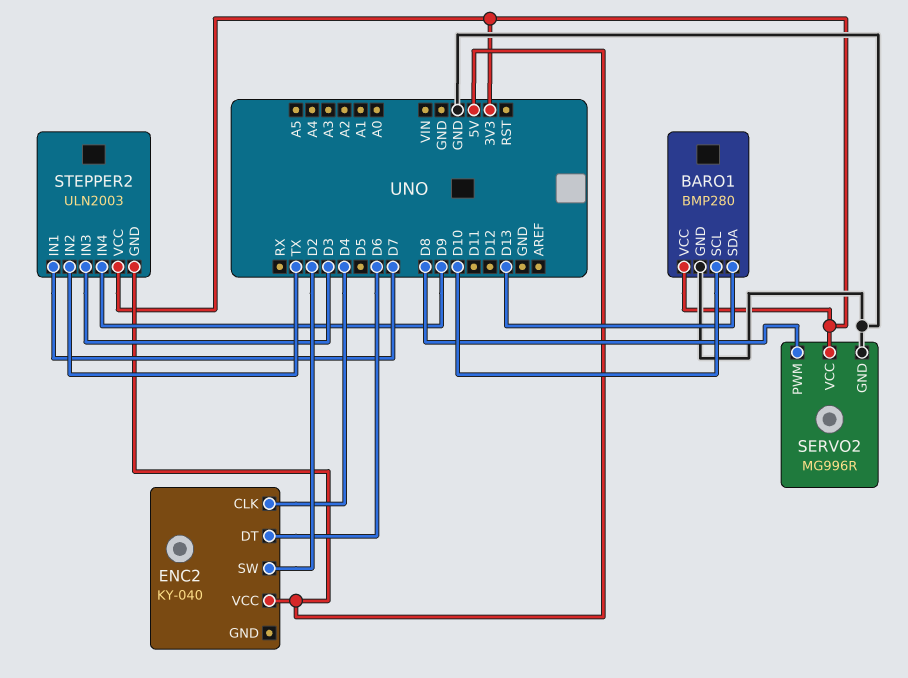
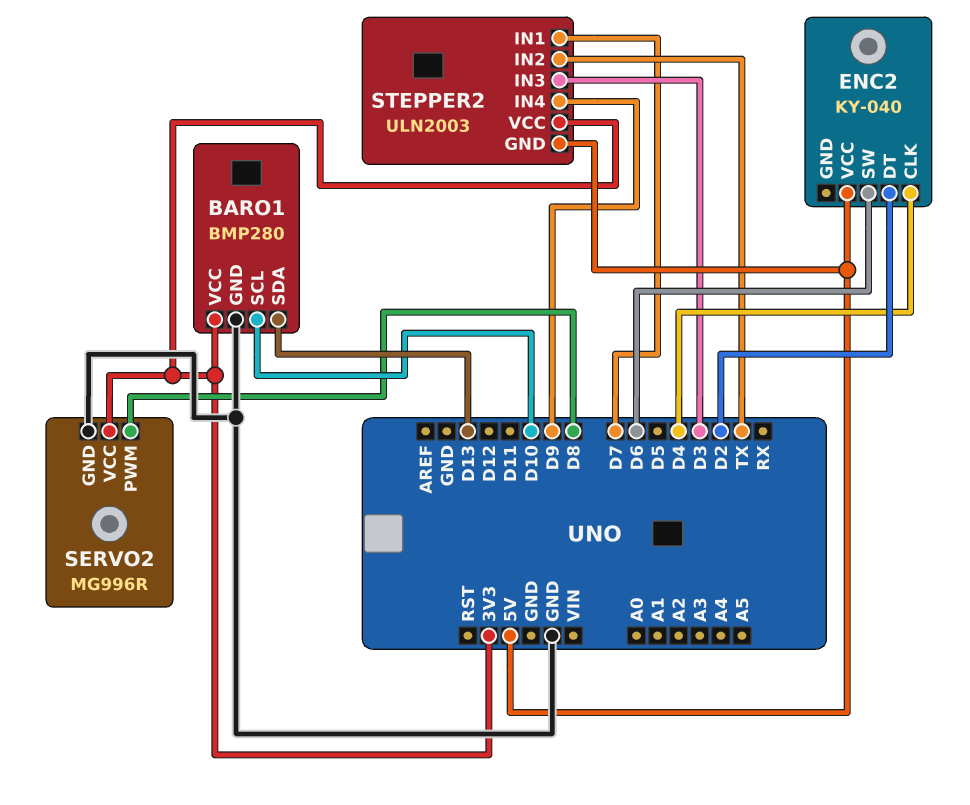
ENC2 pin DT: D6 -> D2
ENC2 pin SW: D2 -> D6

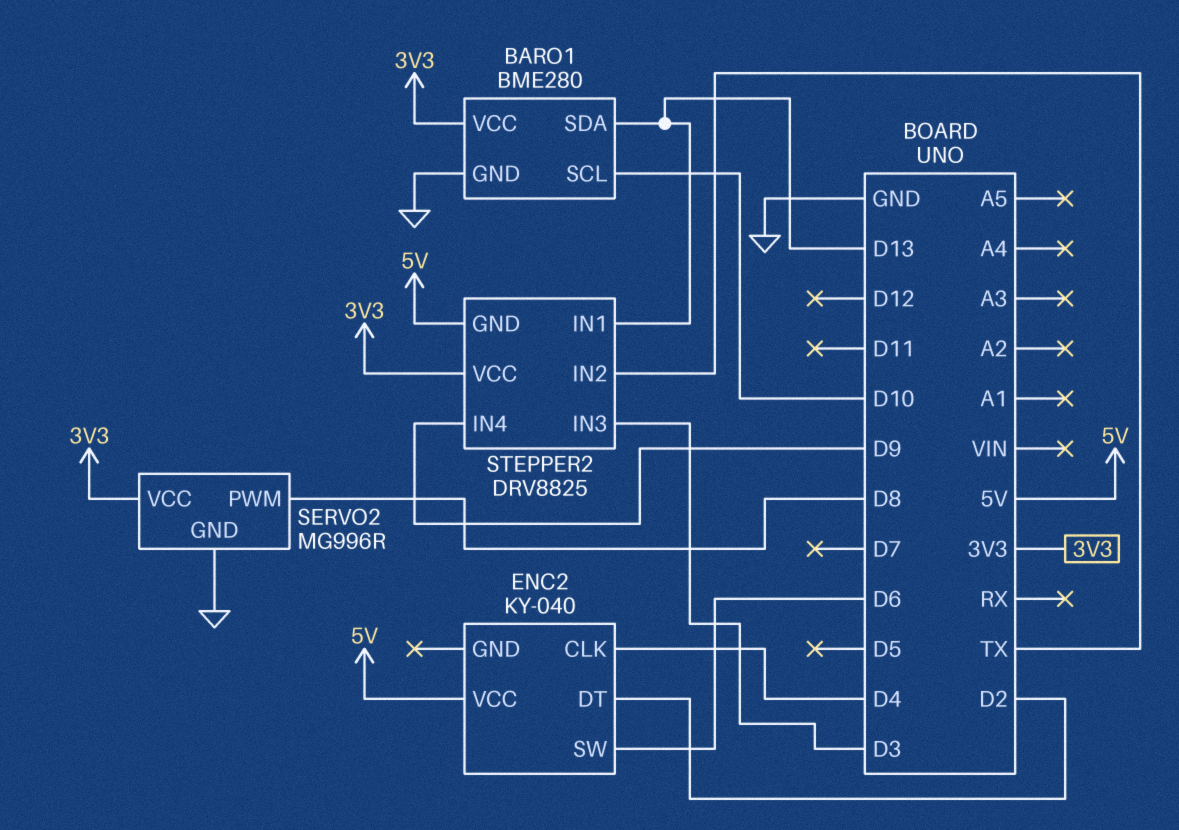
BARO1: BMP280 -> BME280
STEPPER2: ULN2003 -> DRV8825
STEPPER2 pin IN1: D7 -> D13

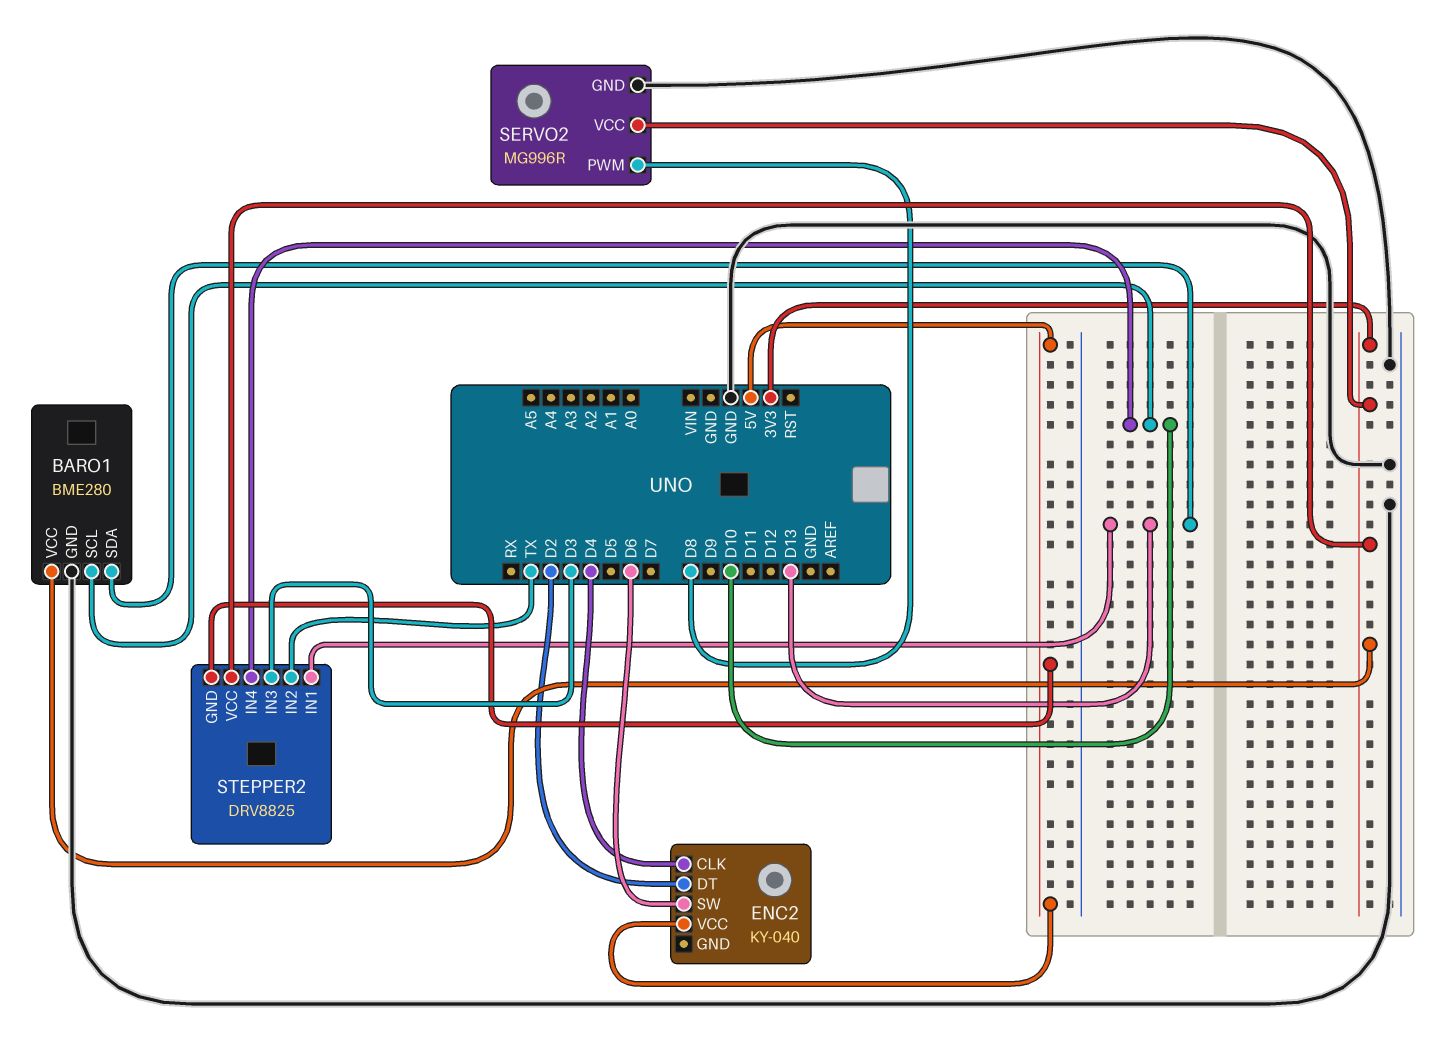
STEPPER2 pin IN4: D9 -> D10

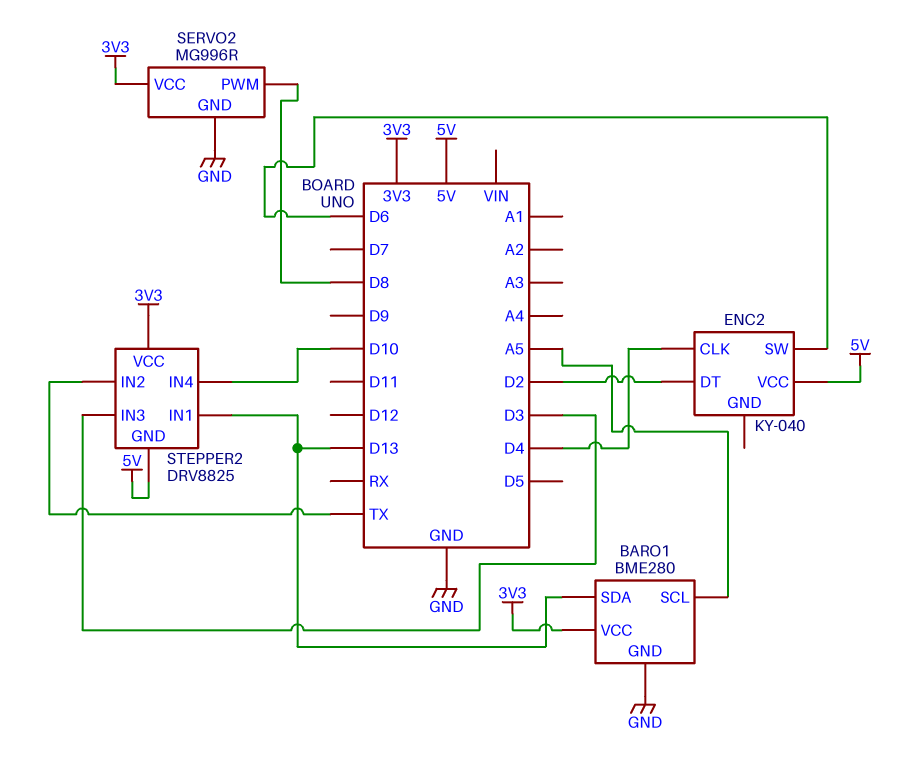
BARO1 pin SCL: D10 -> A5

